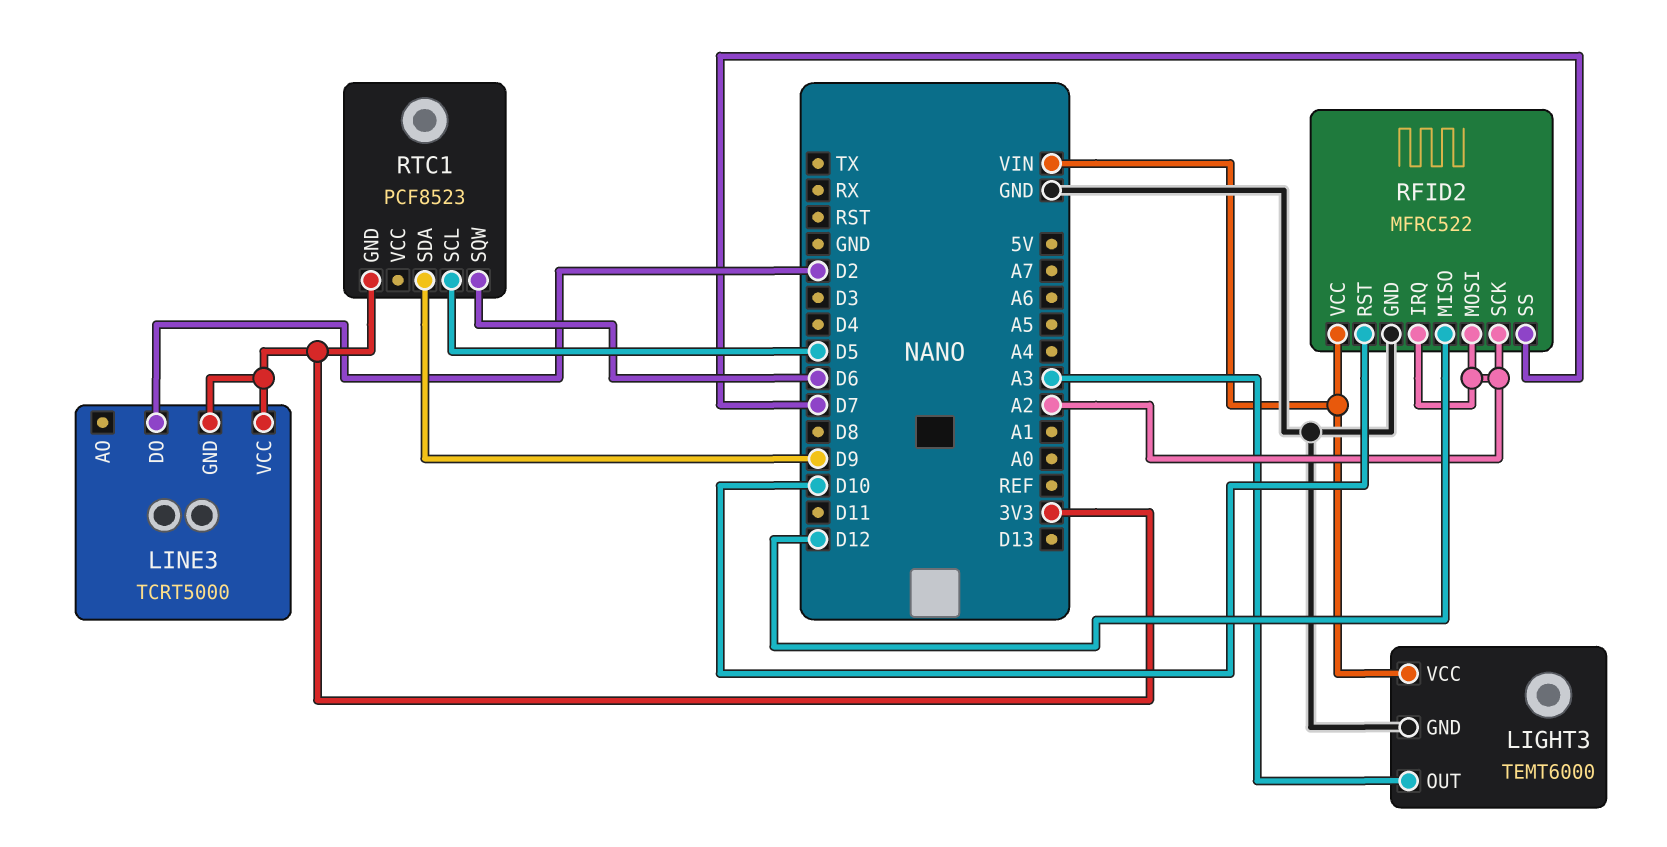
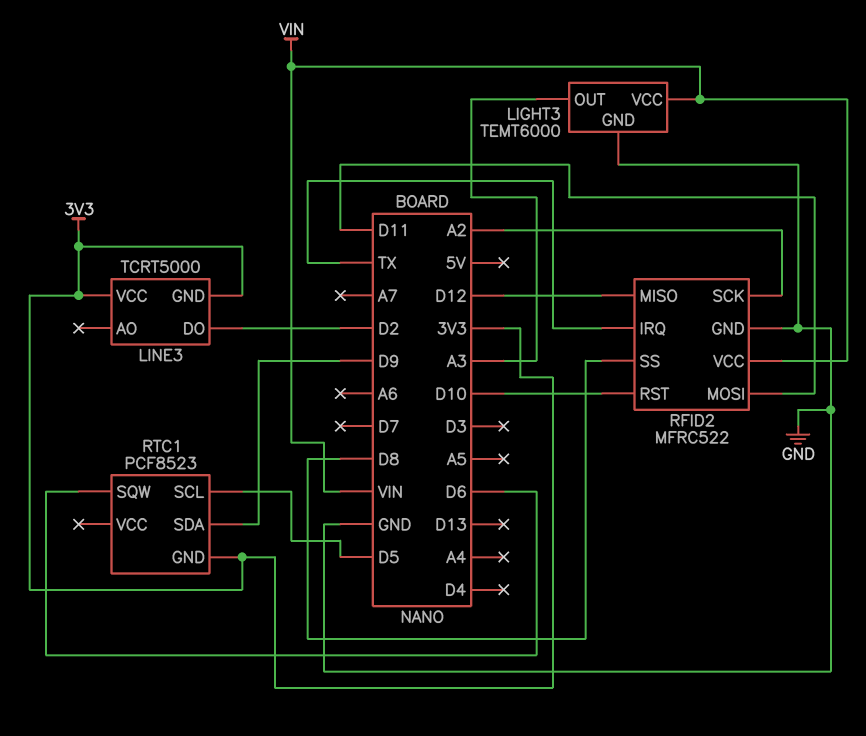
RFID2 pin IRQ: A2 -> TX
RFID2 pin MOSI: A2 -> D11
RFID2 pin SS: D7 -> D8

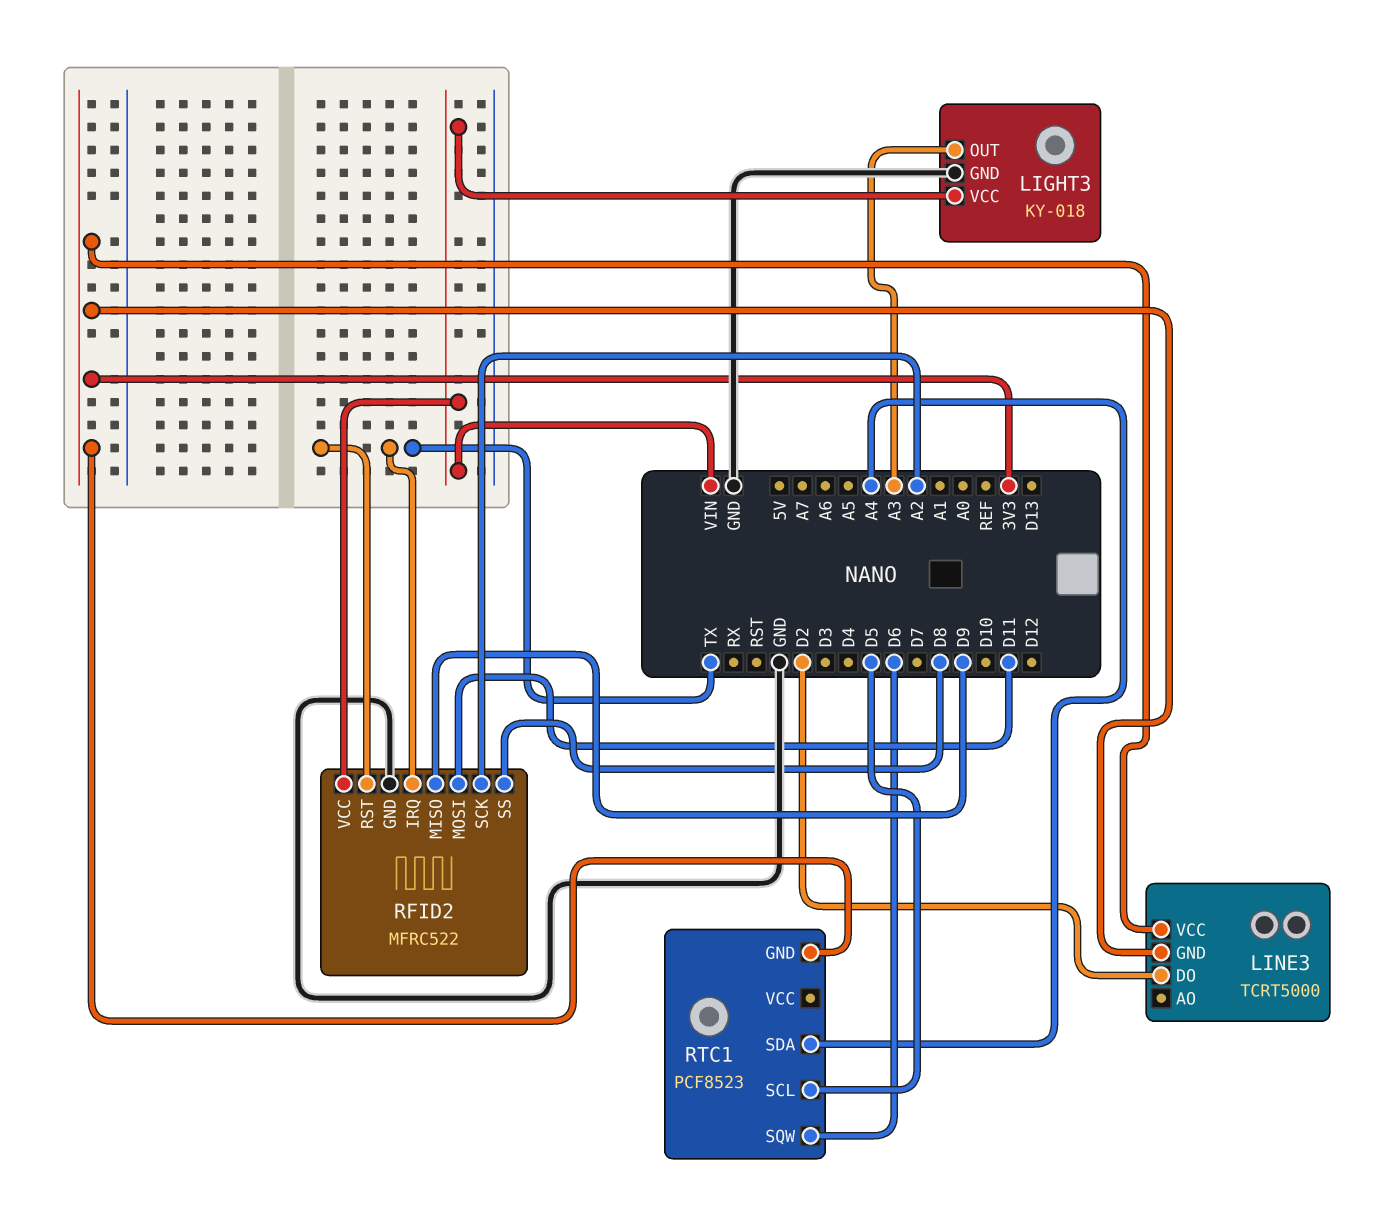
LIGHT3: TEMT6000 -> KY-018
RFID2 pin MISO: D12 -> D9
RFID2 pin RST: D10 -> TX
RTC1 pin SDA: D9 -> A4

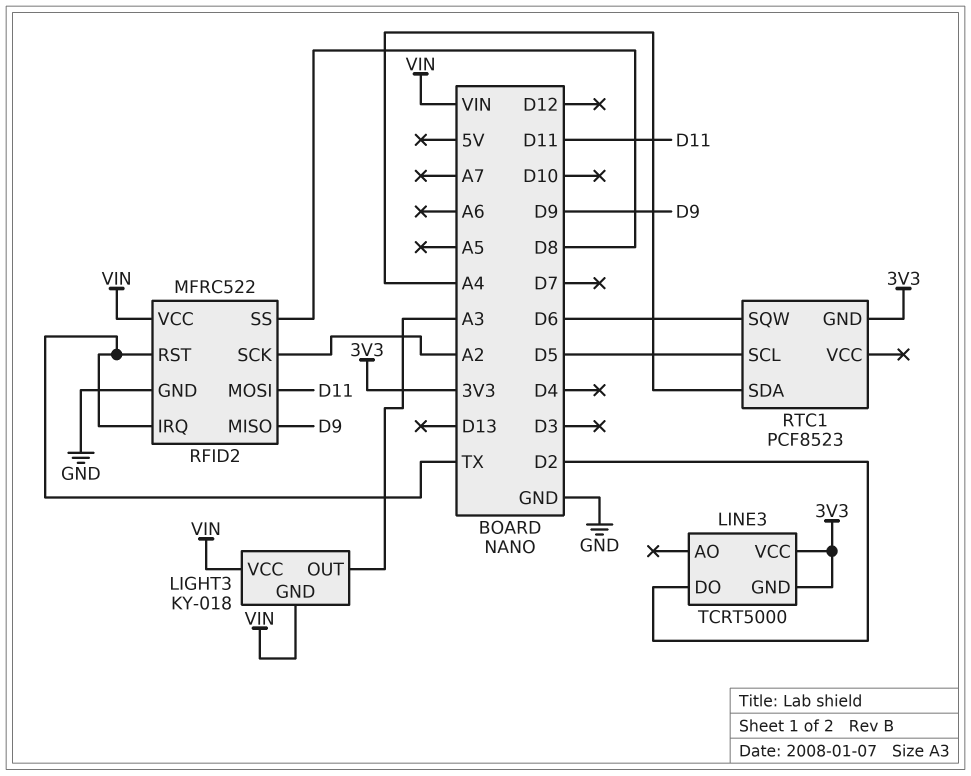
LIGHT3 pin GND: GND -> VIN

